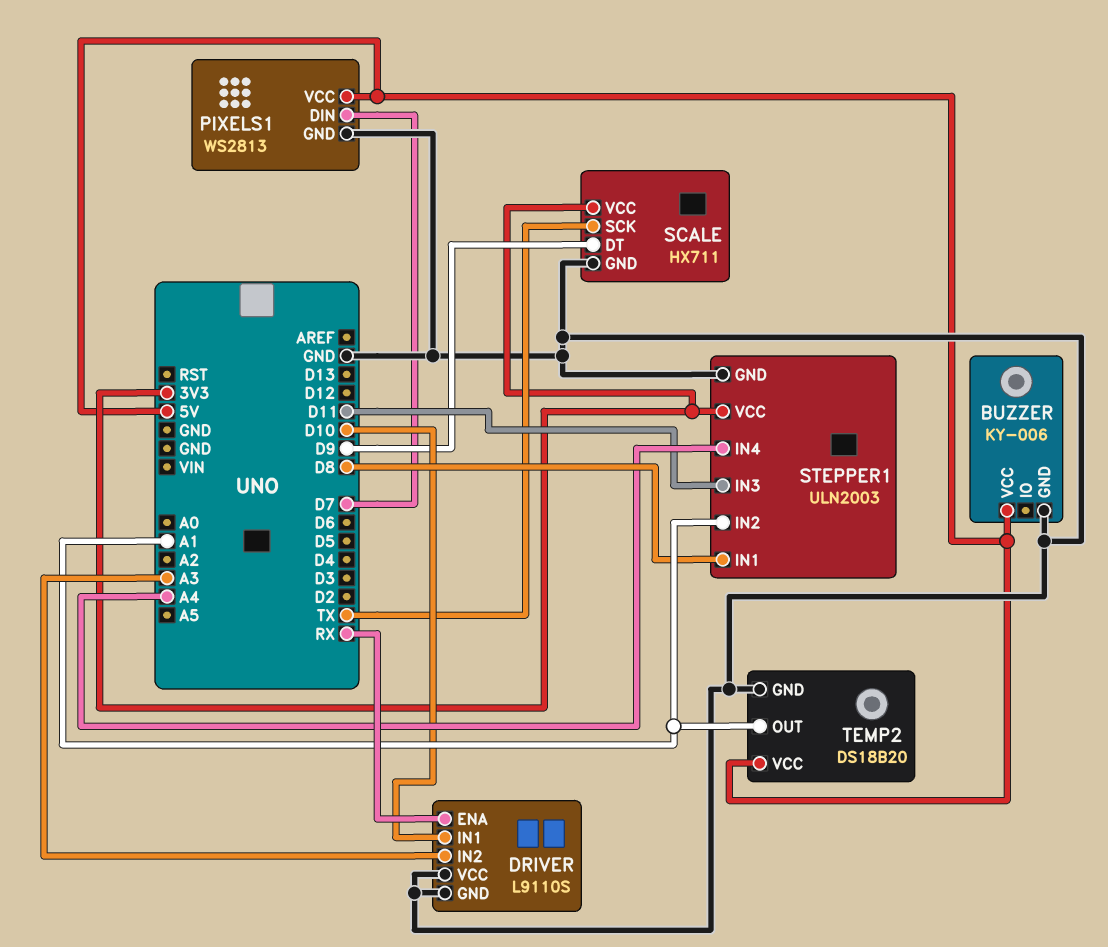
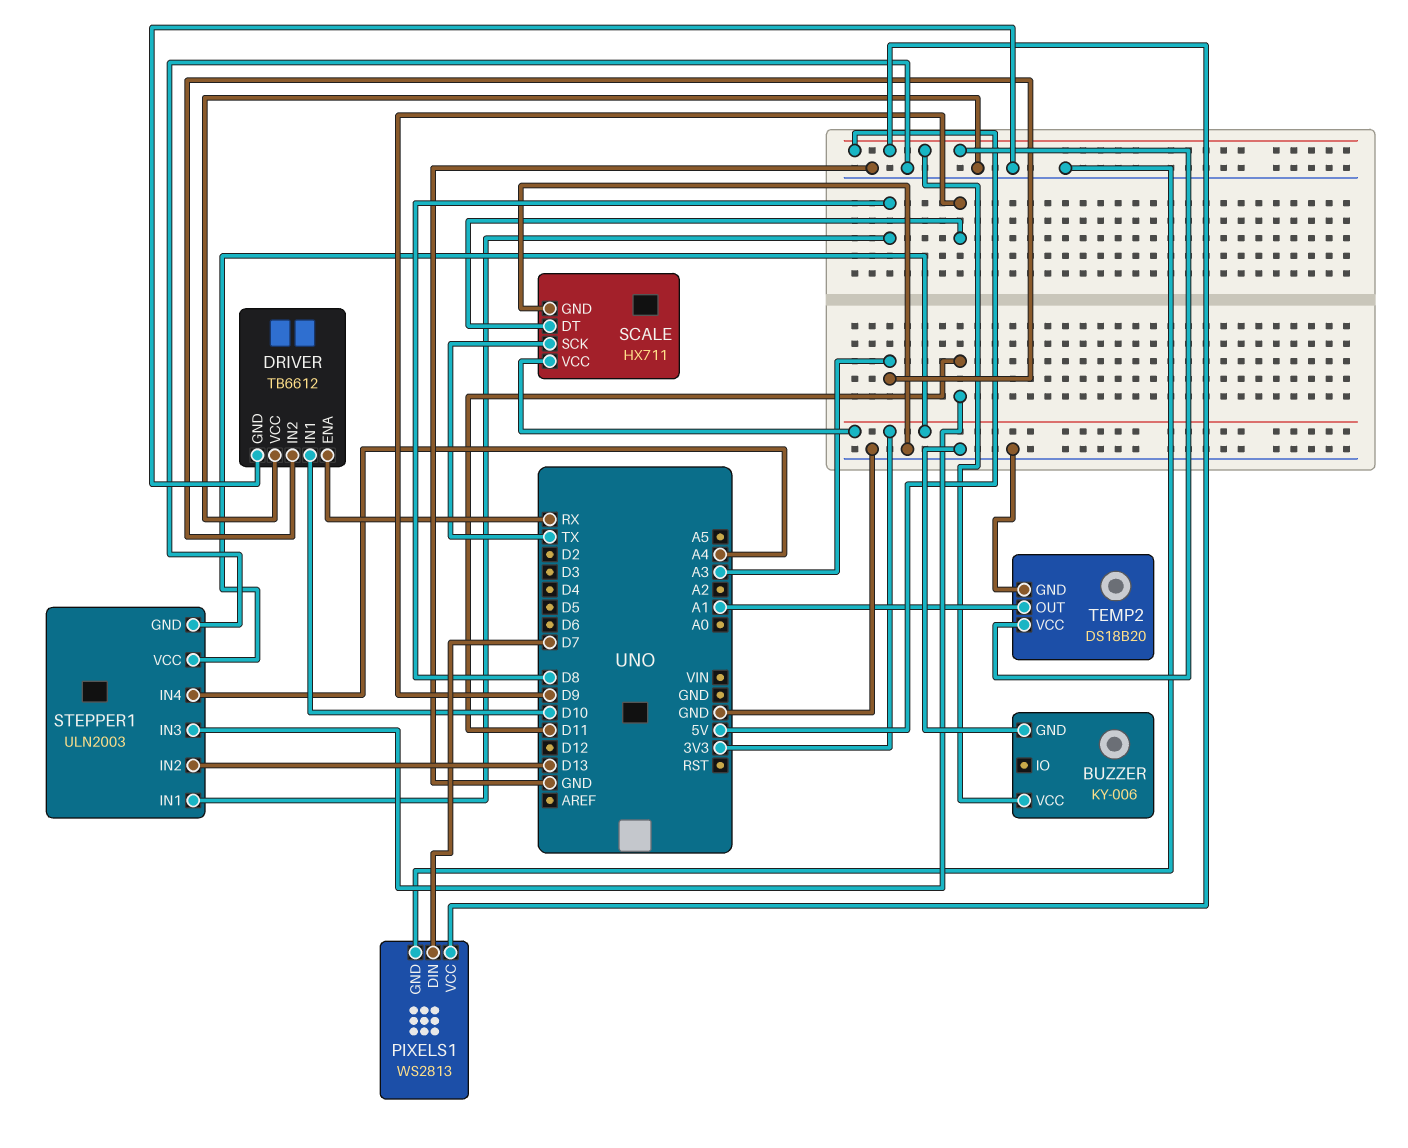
DRIVER: L9110S -> TB6612
STEPPER1 pin IN2: A1 -> D13

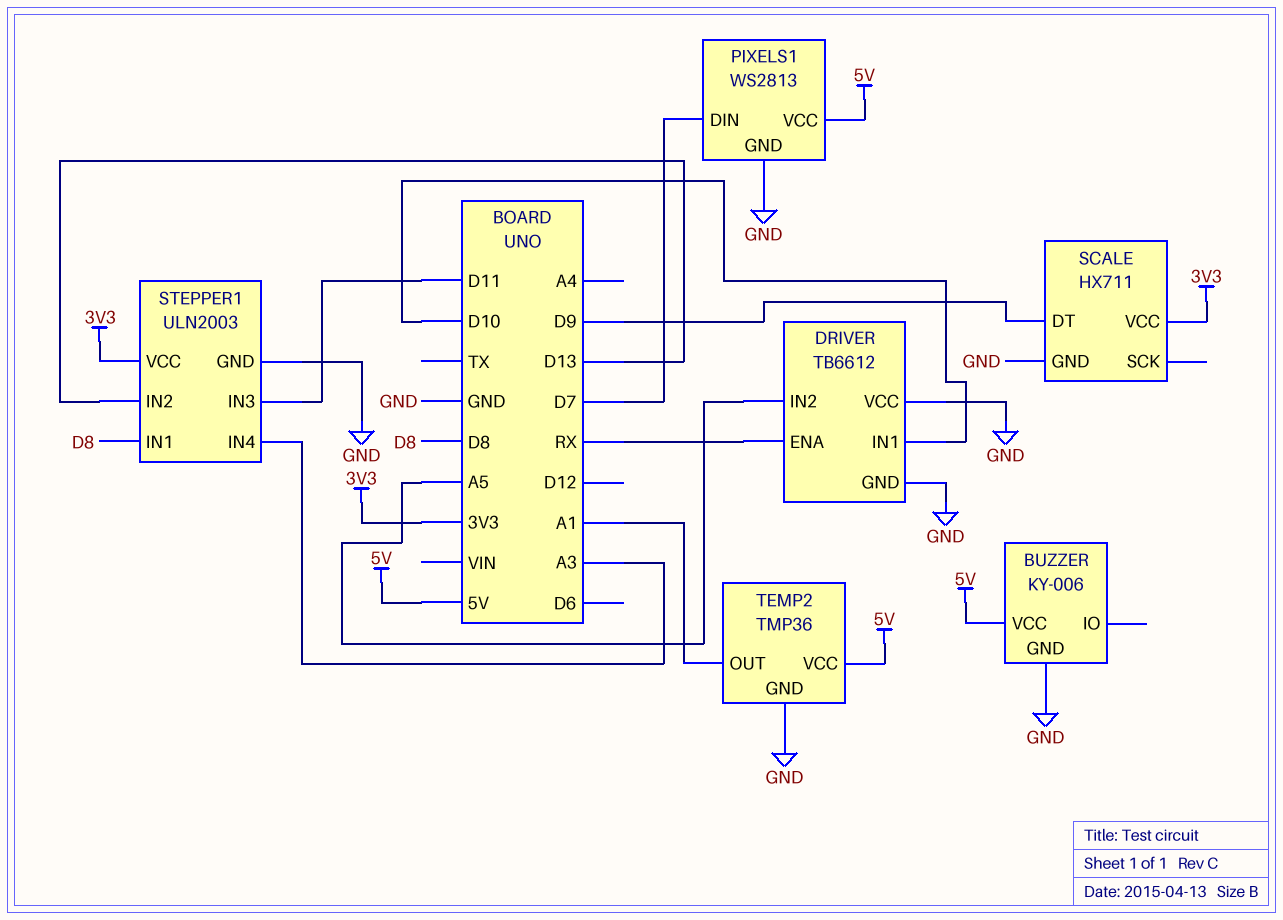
DRIVER pin IN2: A3 -> A5
SCALE pin SCK: TX -> none
STEPPER1 pin IN4: A4 -> A3
TEMP2: DS18B20 -> TMP36

